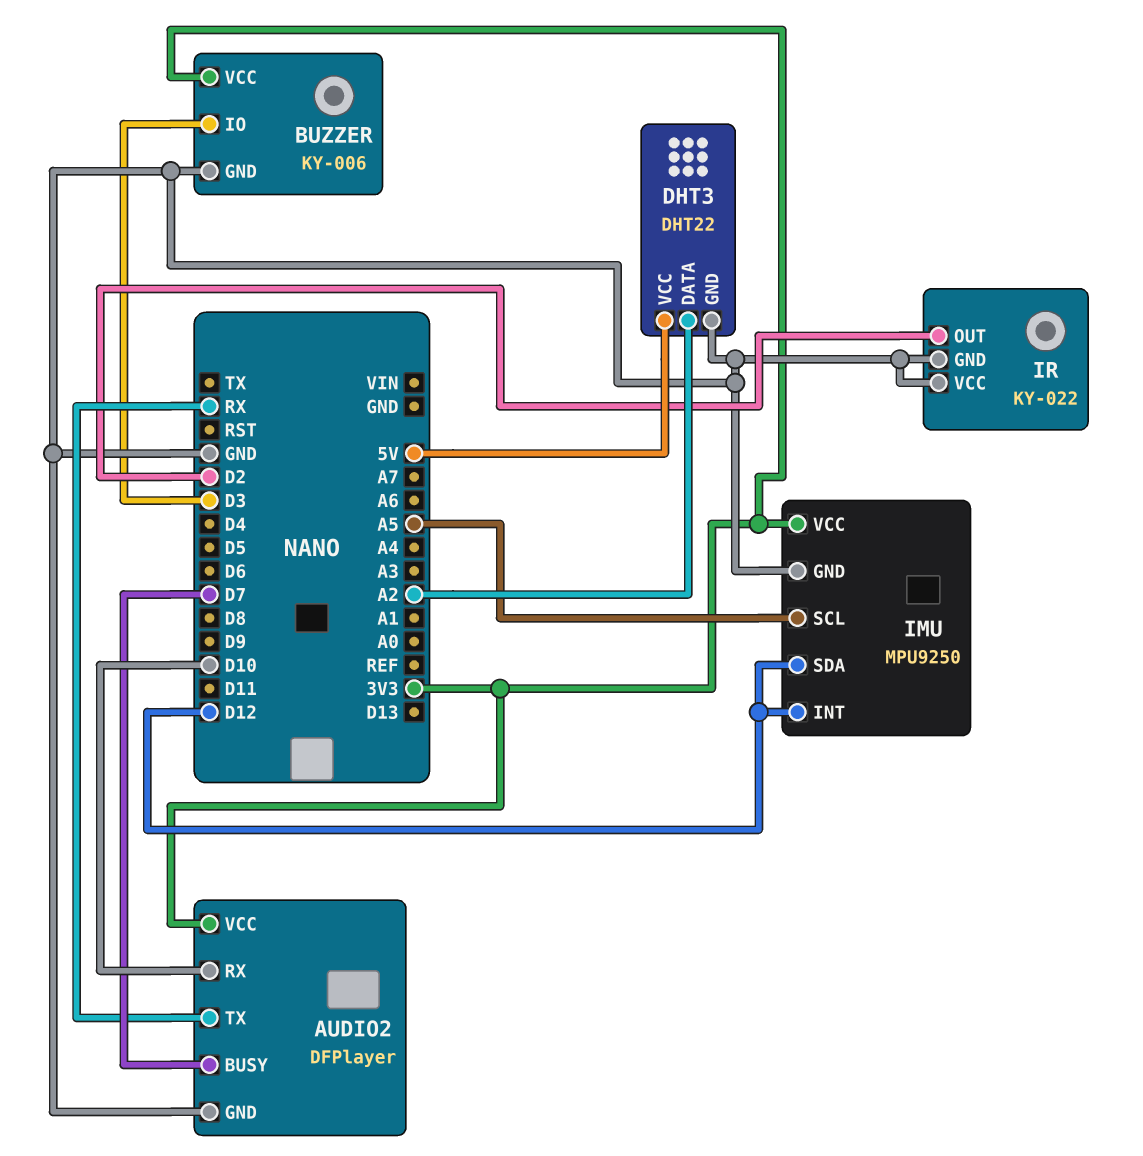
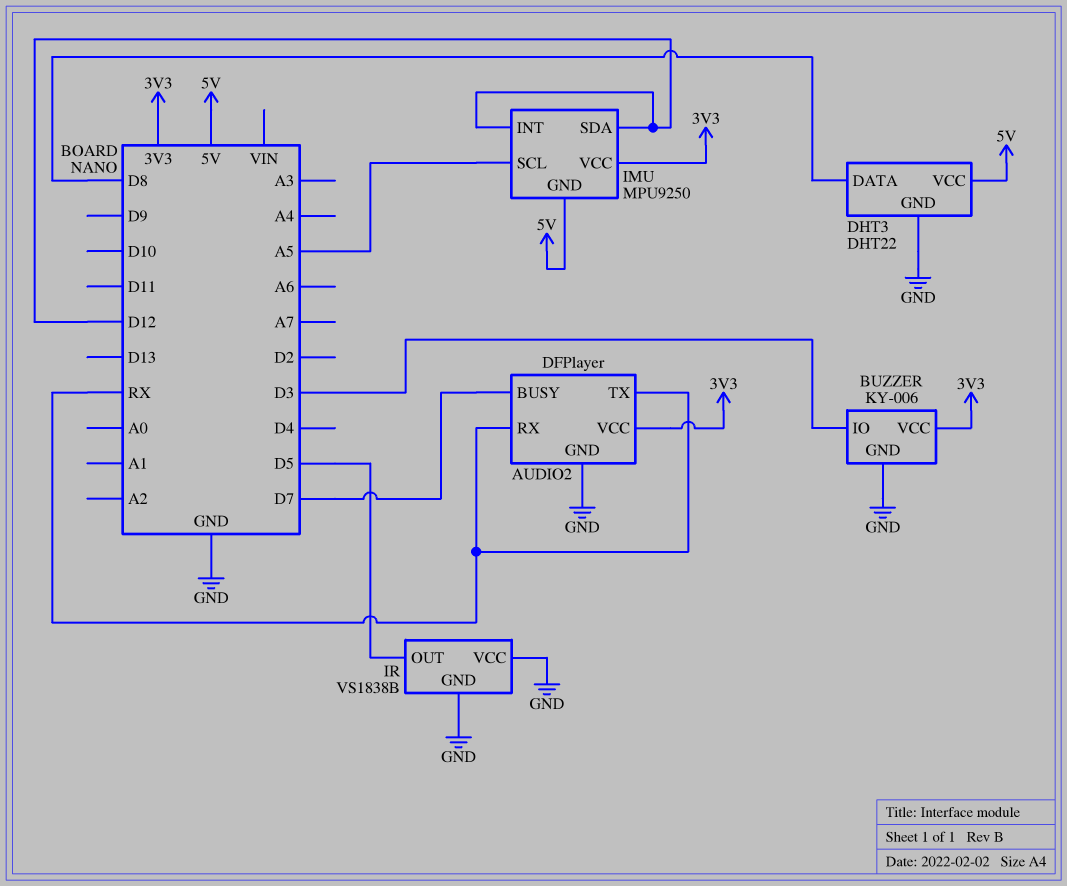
AUDIO2 pin RX: D10 -> RX
DHT3 pin DATA: A2 -> D8
IMU pin GND: GND -> 5V
IR: KY-022 -> VS1838B
IR pin OUT: D2 -> D5

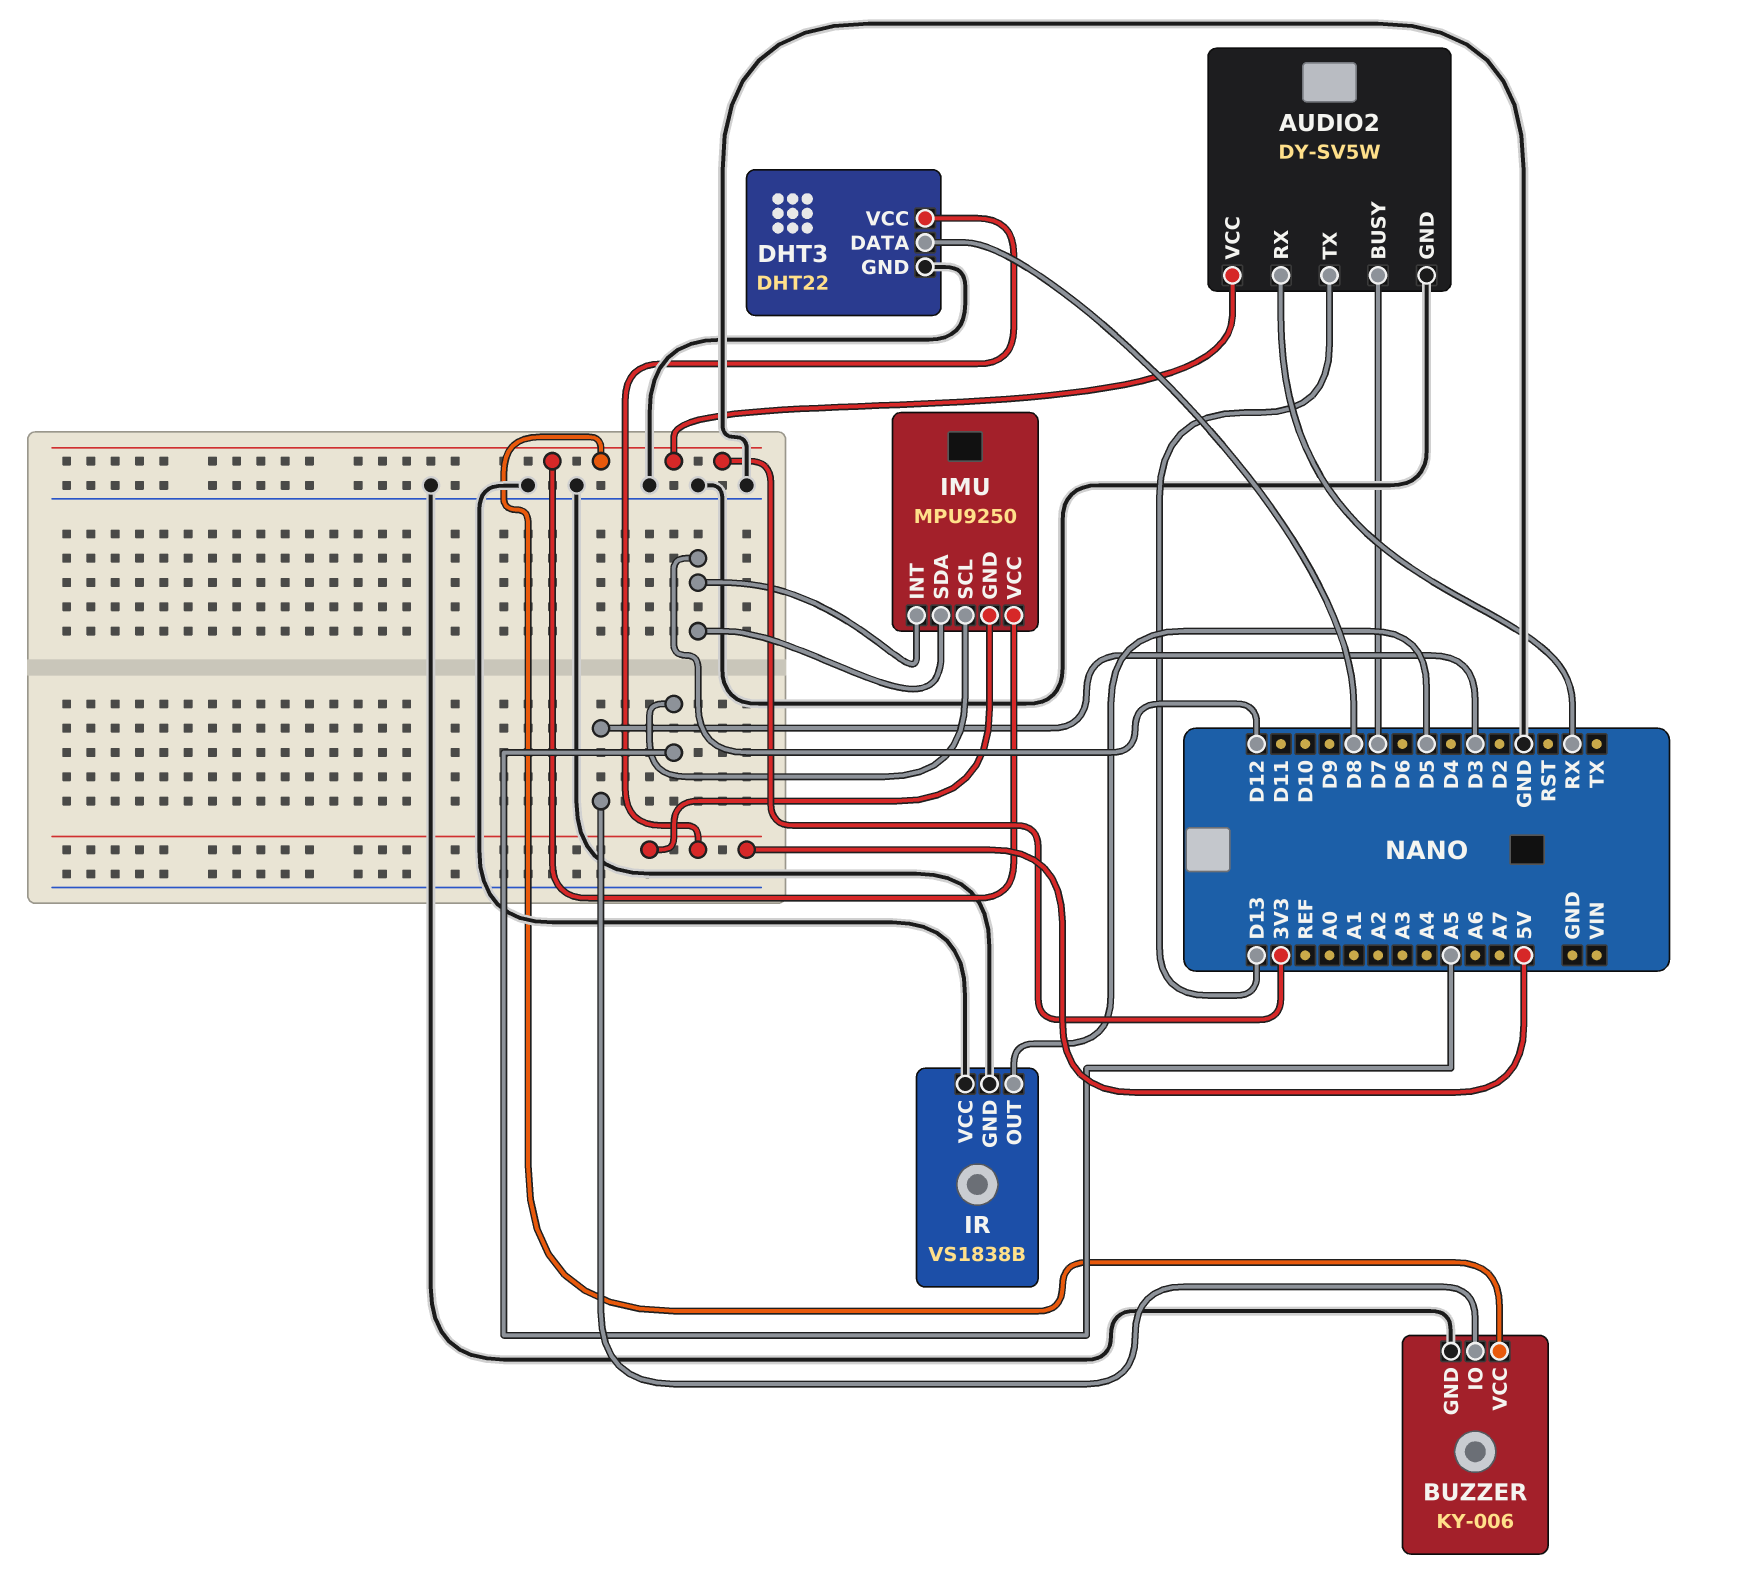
AUDIO2: DFPlayer -> DY-SV5W
AUDIO2 pin TX: RX -> D13

